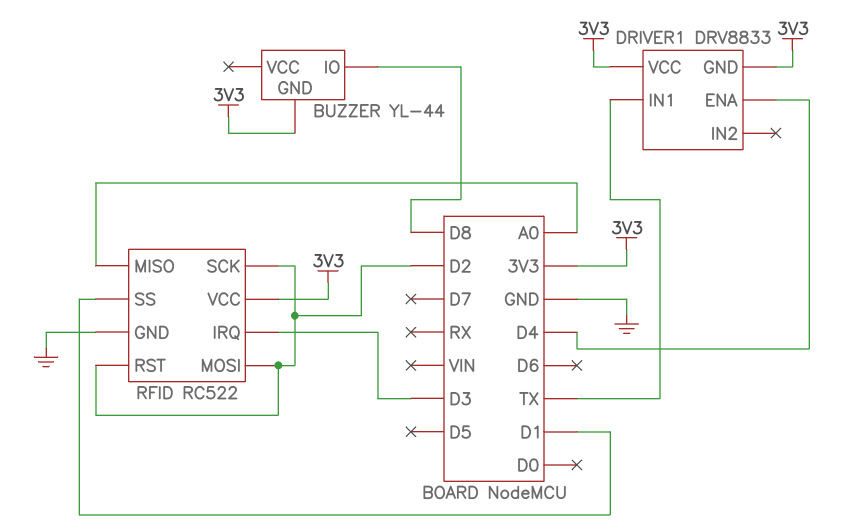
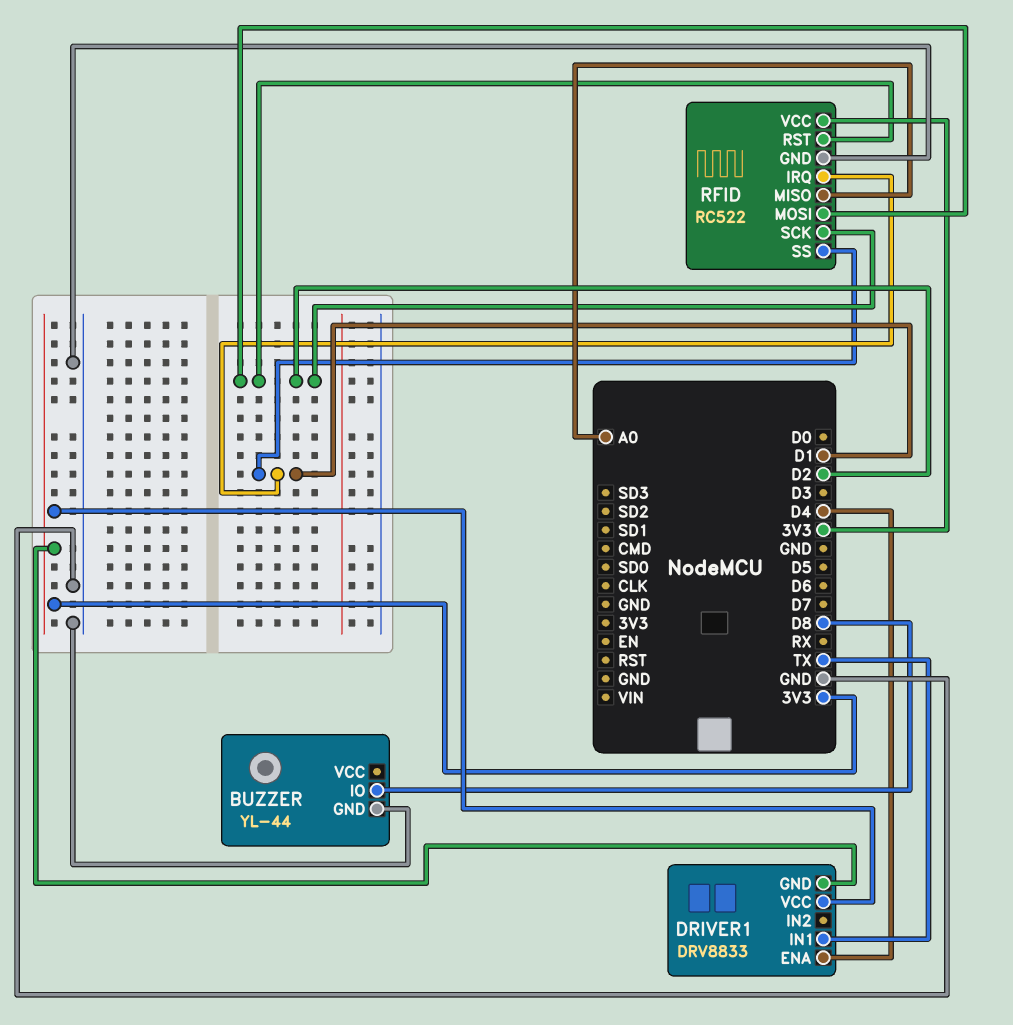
BUZZER pin GND: 3V3 -> GND
RFID pin IRQ: D3 -> D1

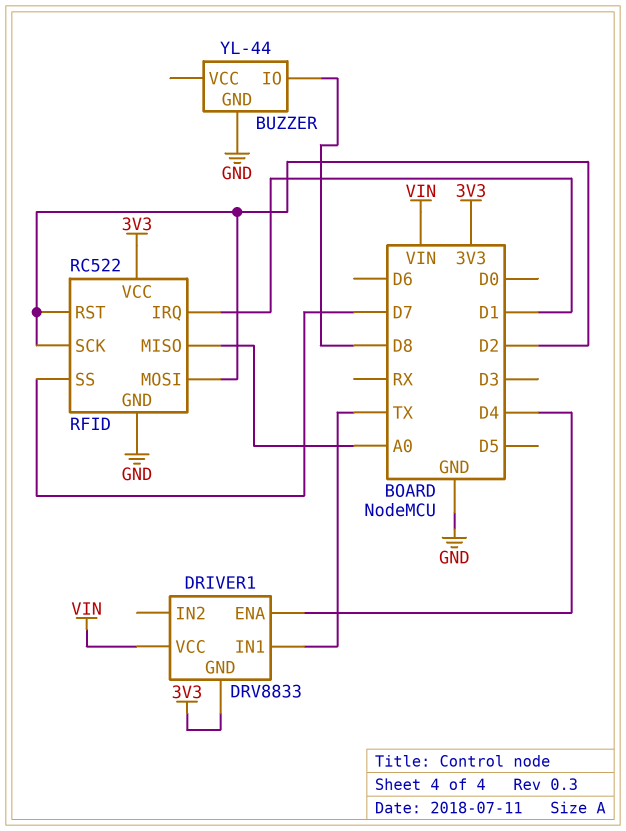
DRIVER1 pin VCC: 3V3 -> VIN
RFID pin SS: D1 -> D7

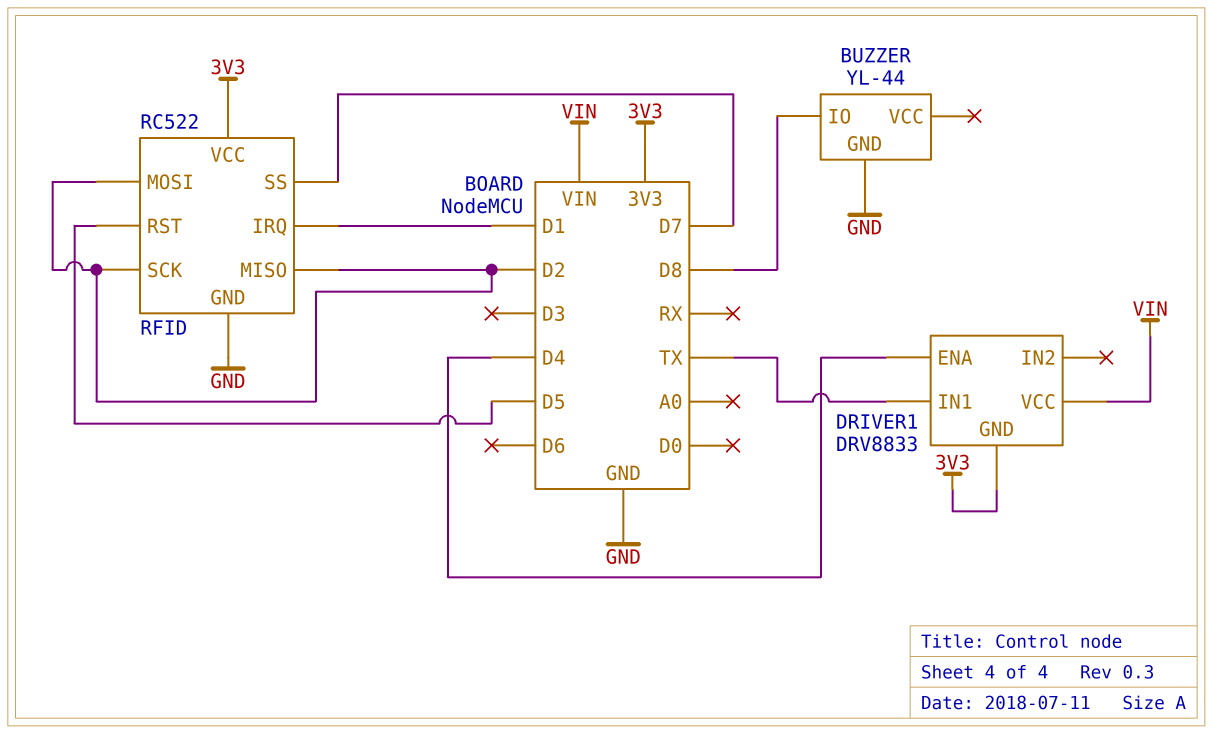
RFID pin MISO: A0 -> D2
RFID pin RST: D2 -> D5

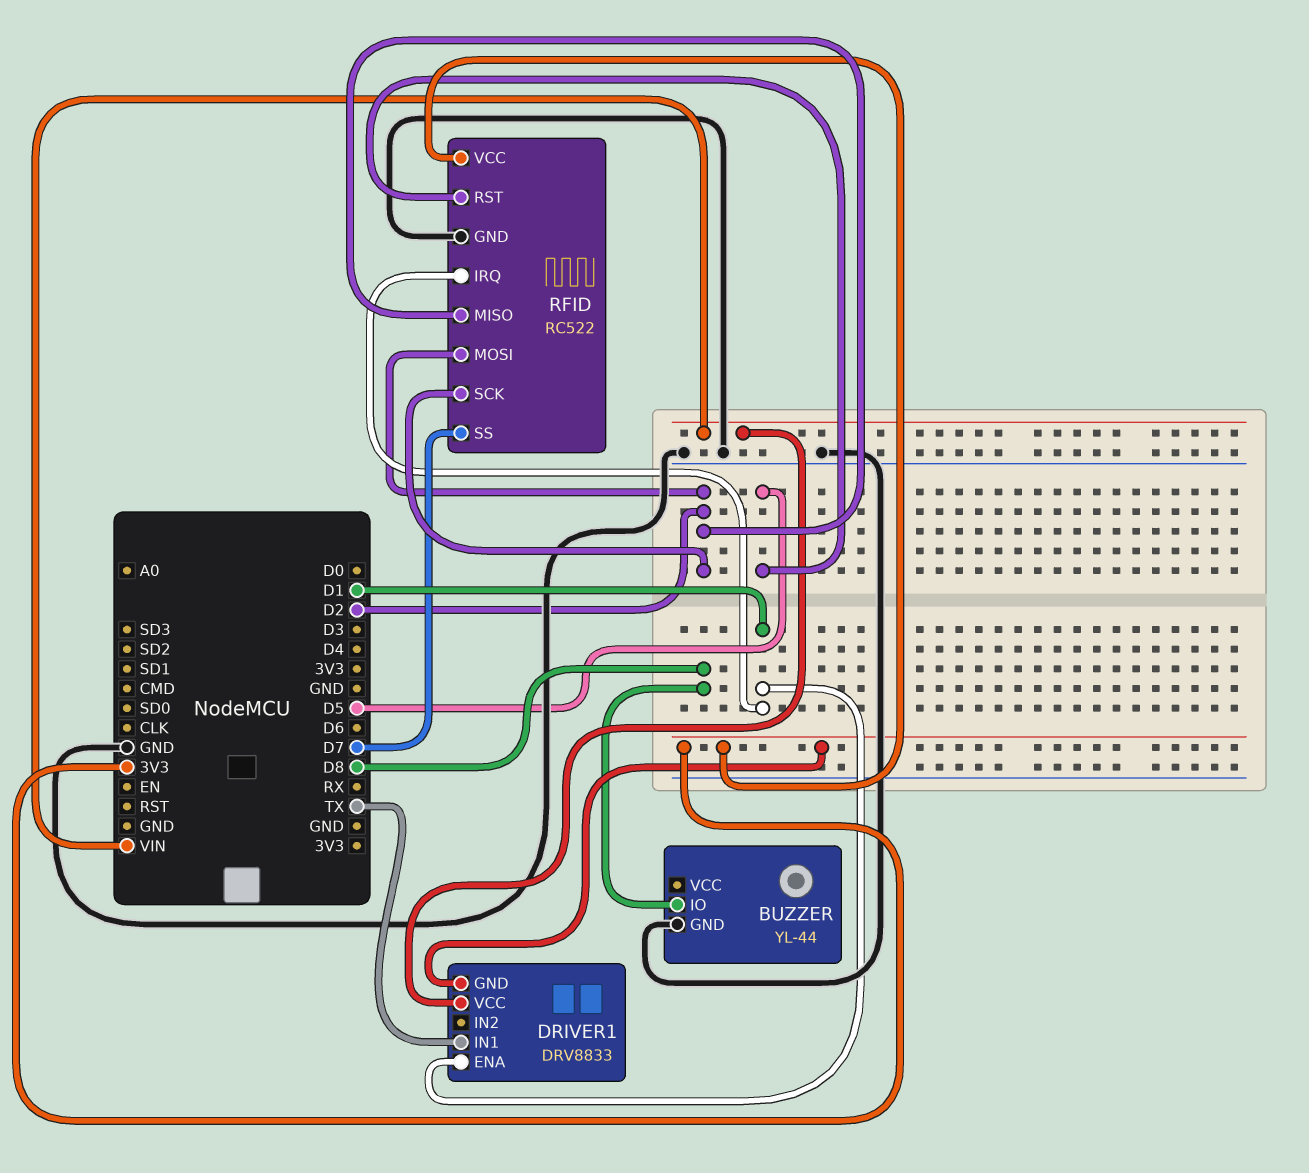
DRIVER1 pin ENA: D4 -> D1

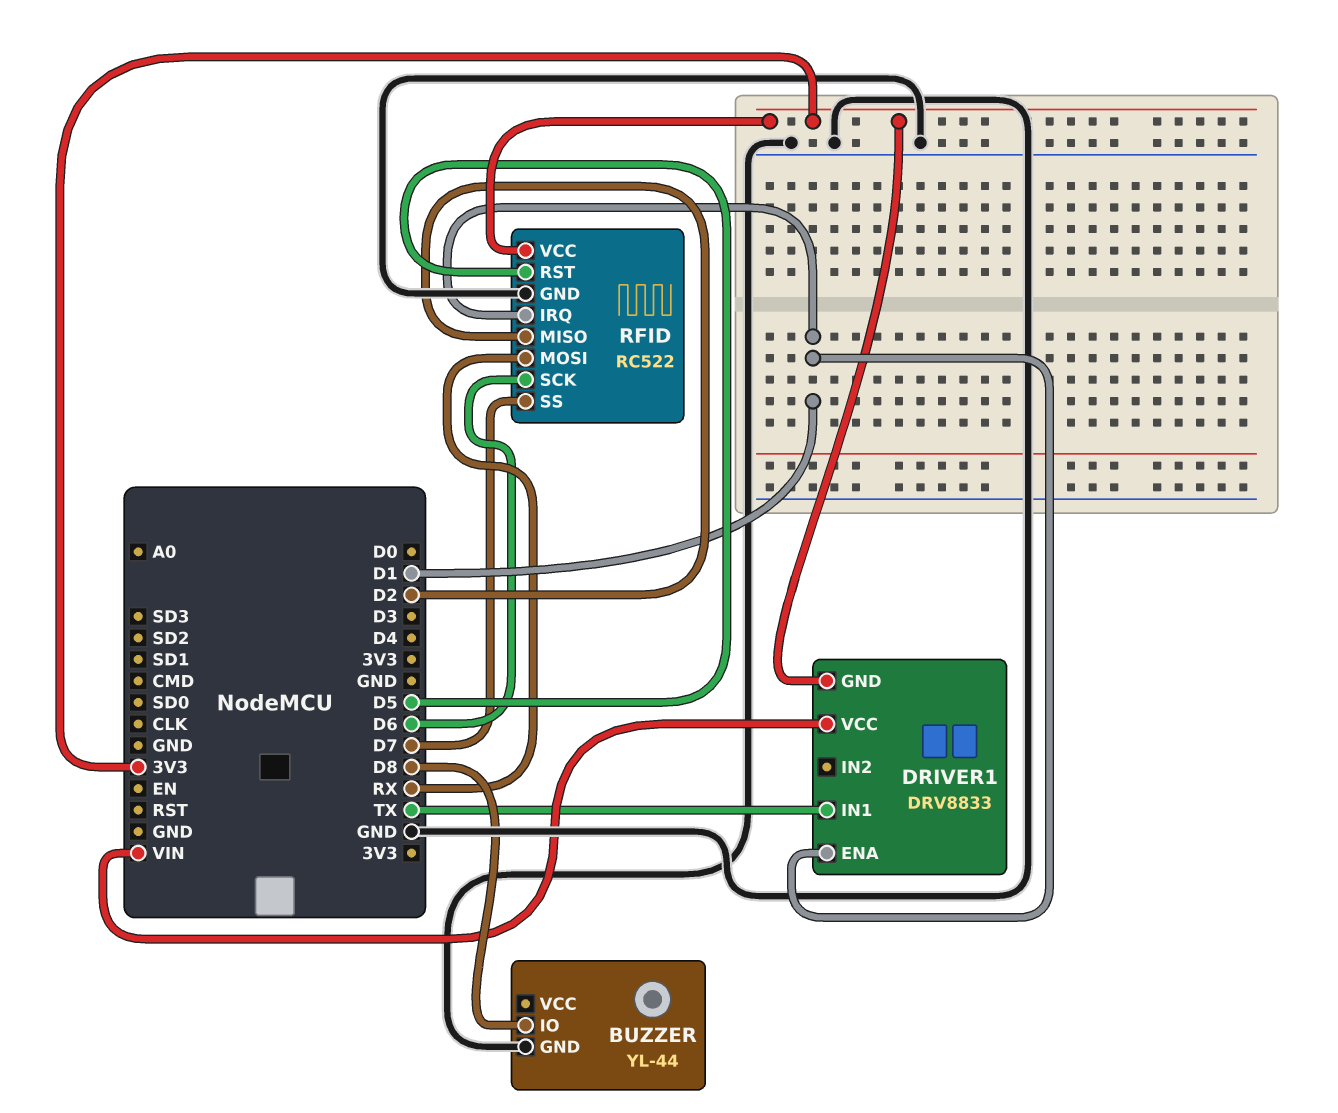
RFID pin MOSI: D2 -> RX
RFID pin SCK: D2 -> D6

